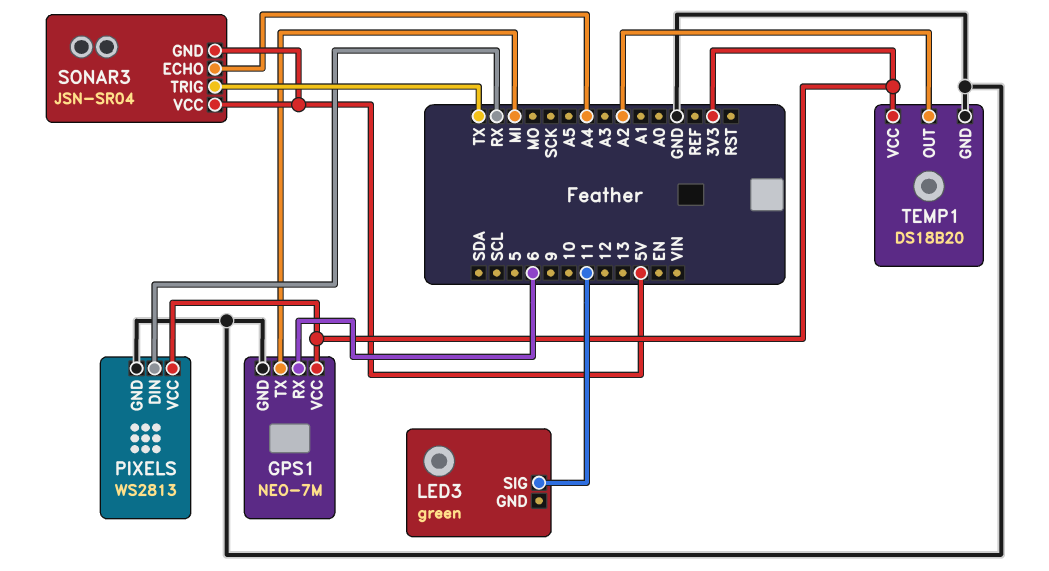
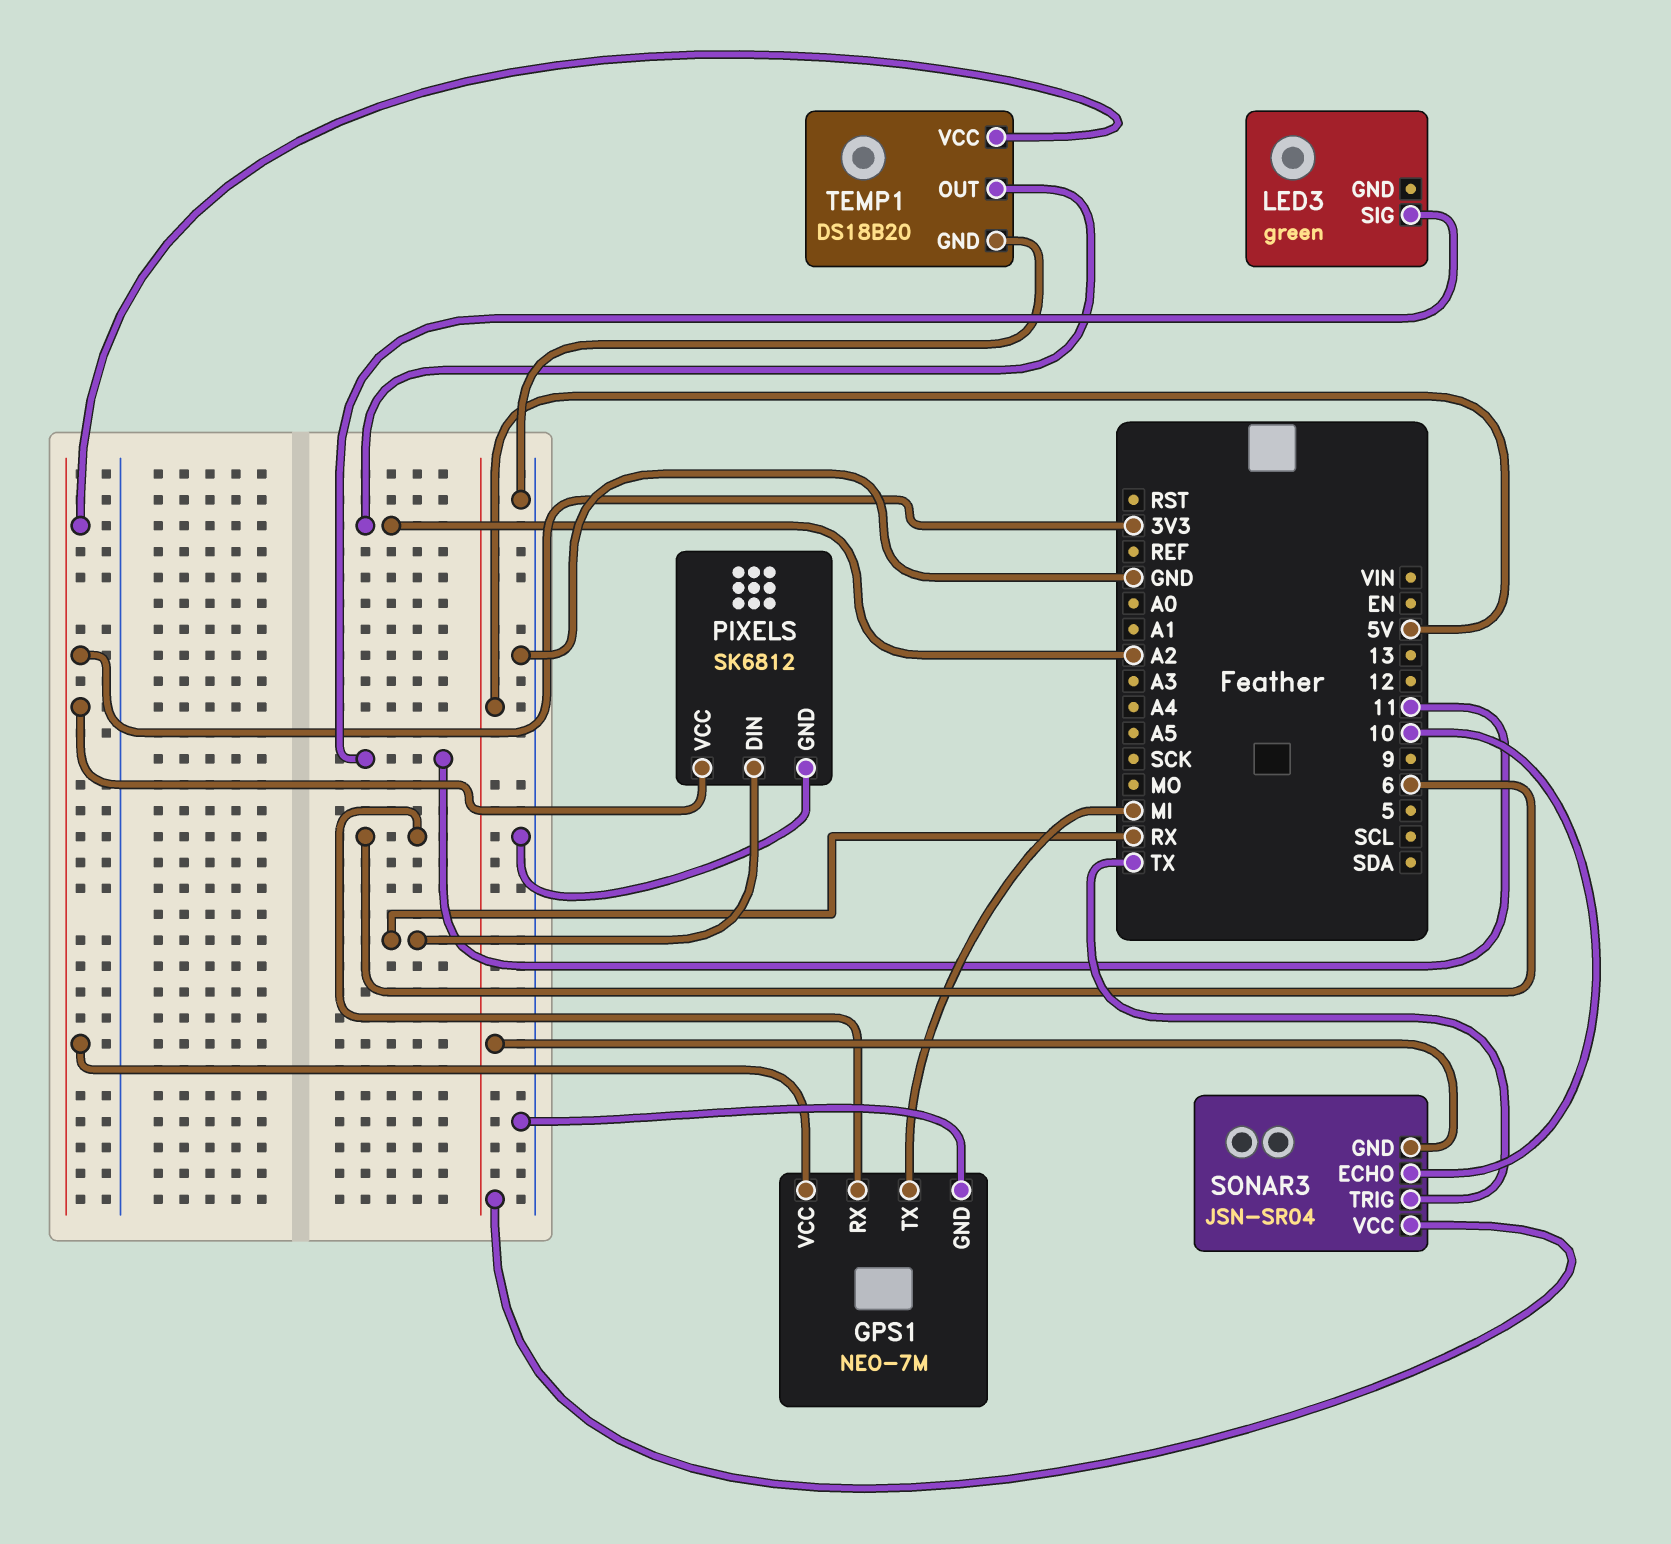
PIXELS: WS2813 -> SK6812
SONAR3 pin ECHO: A4 -> 10

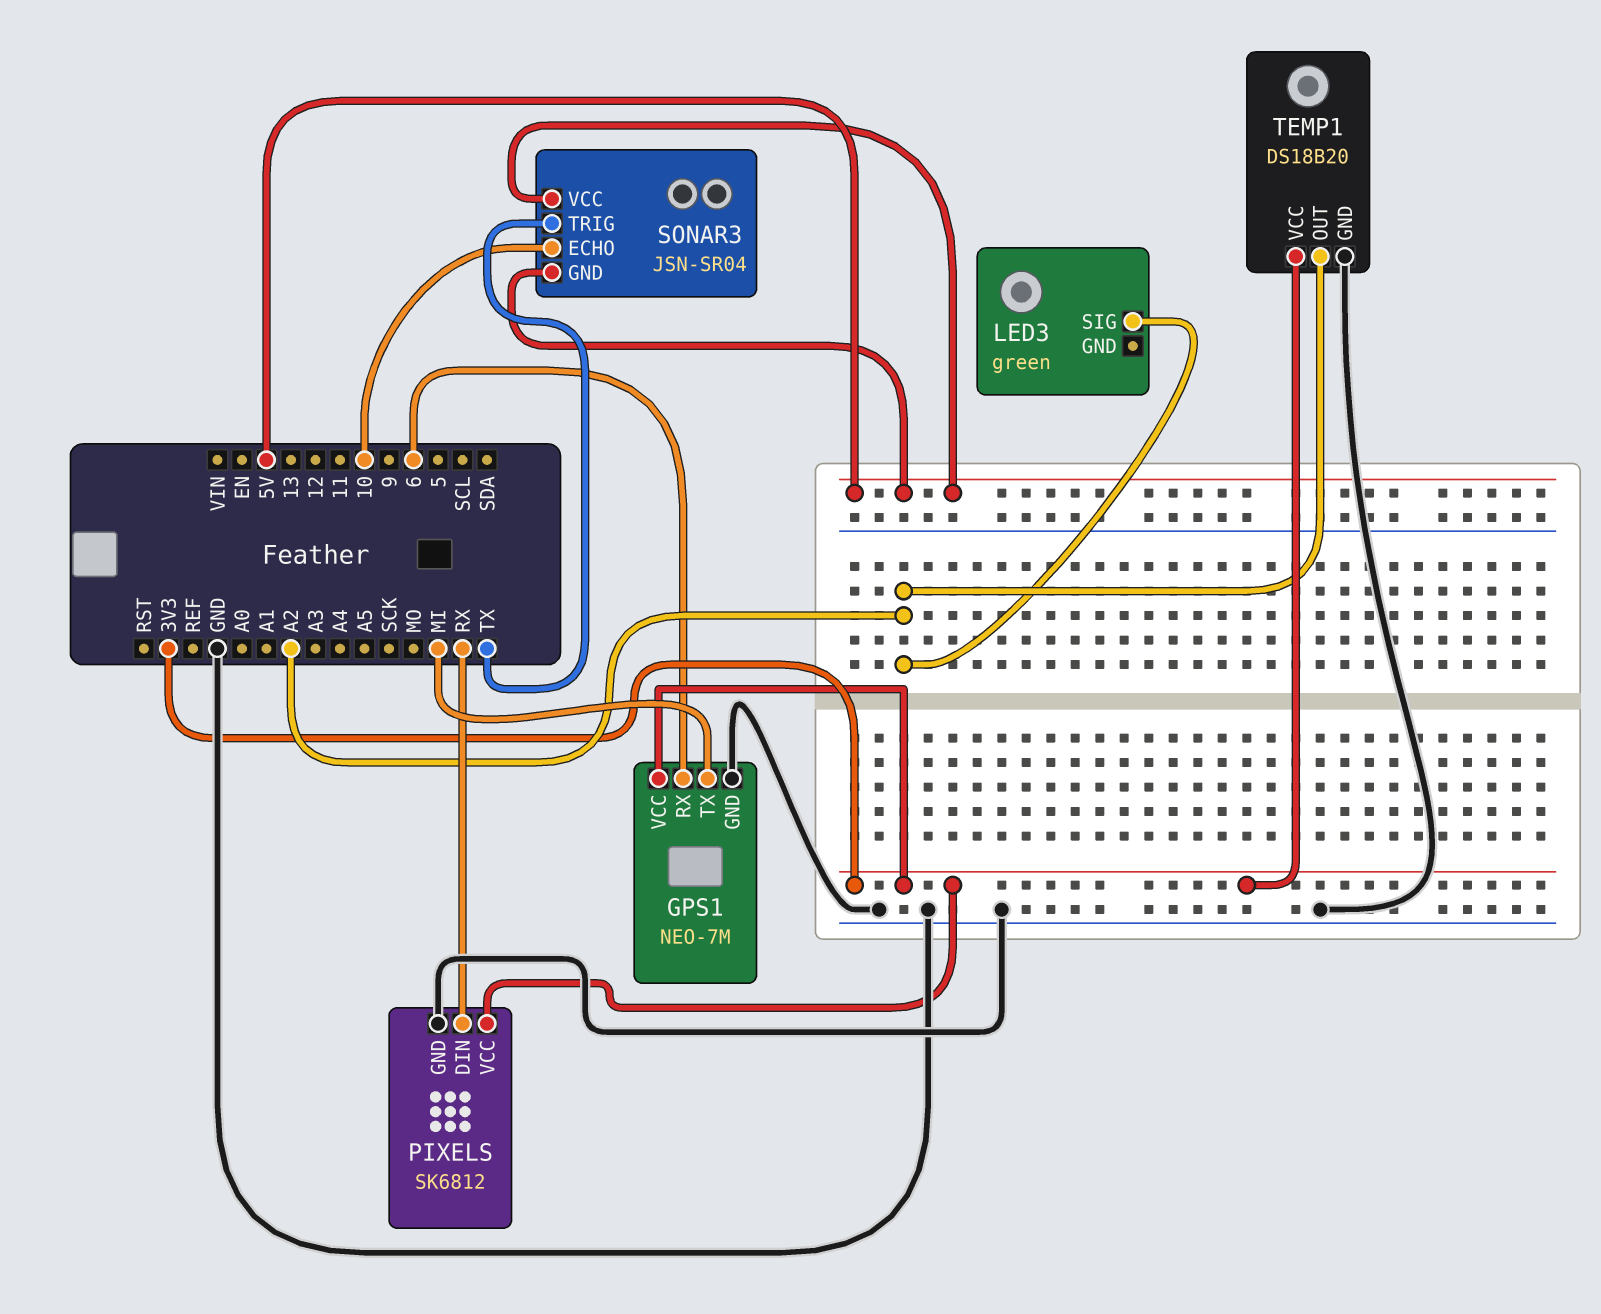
LED3 pin SIG: 11 -> A2

